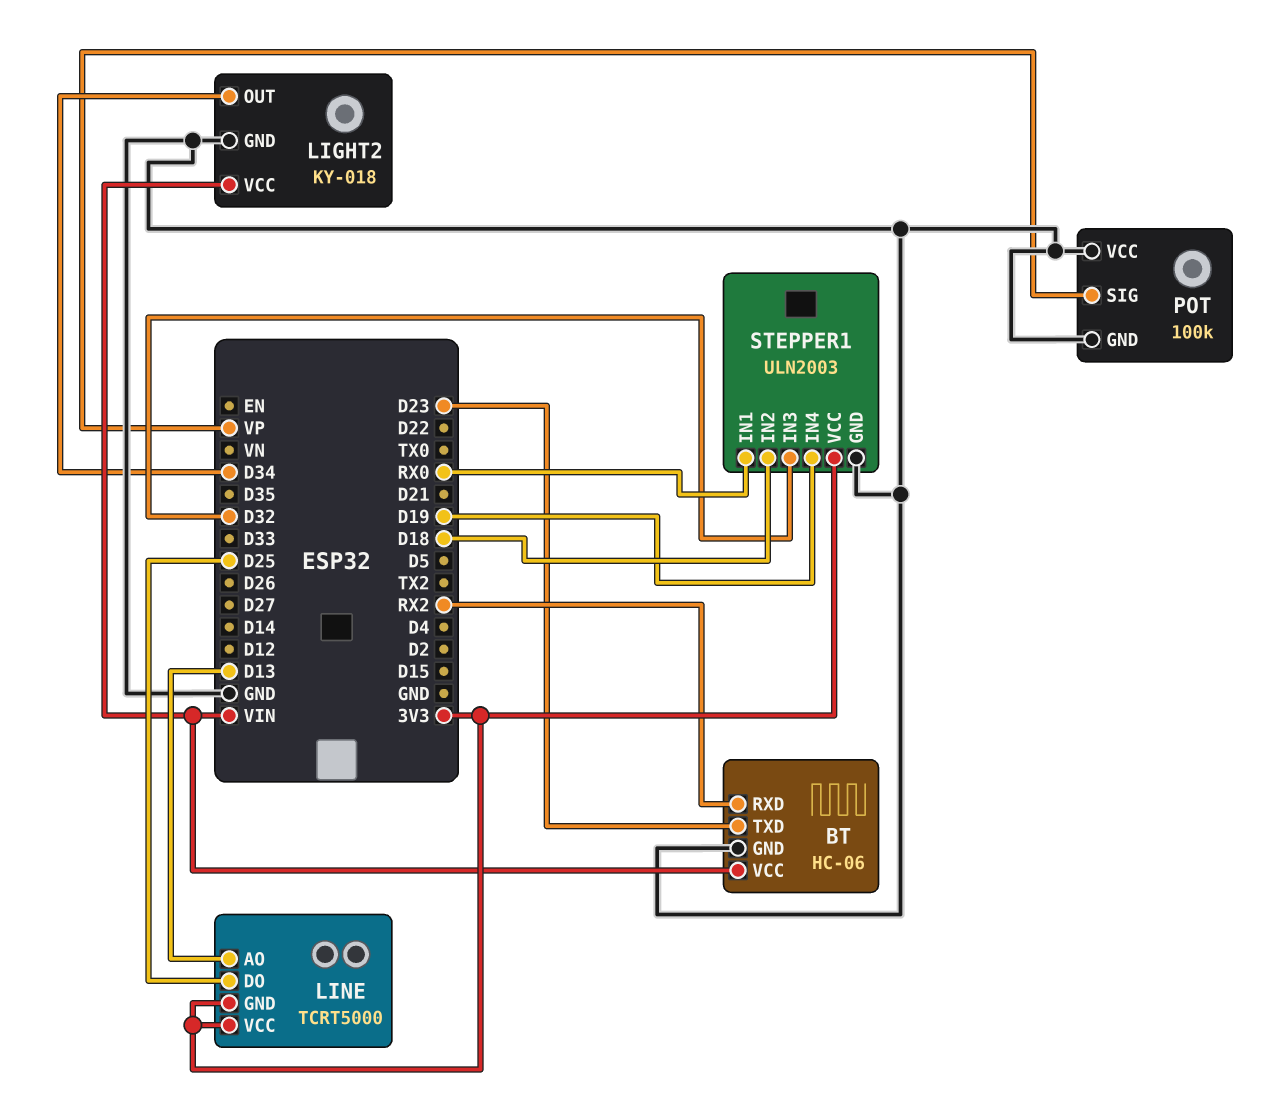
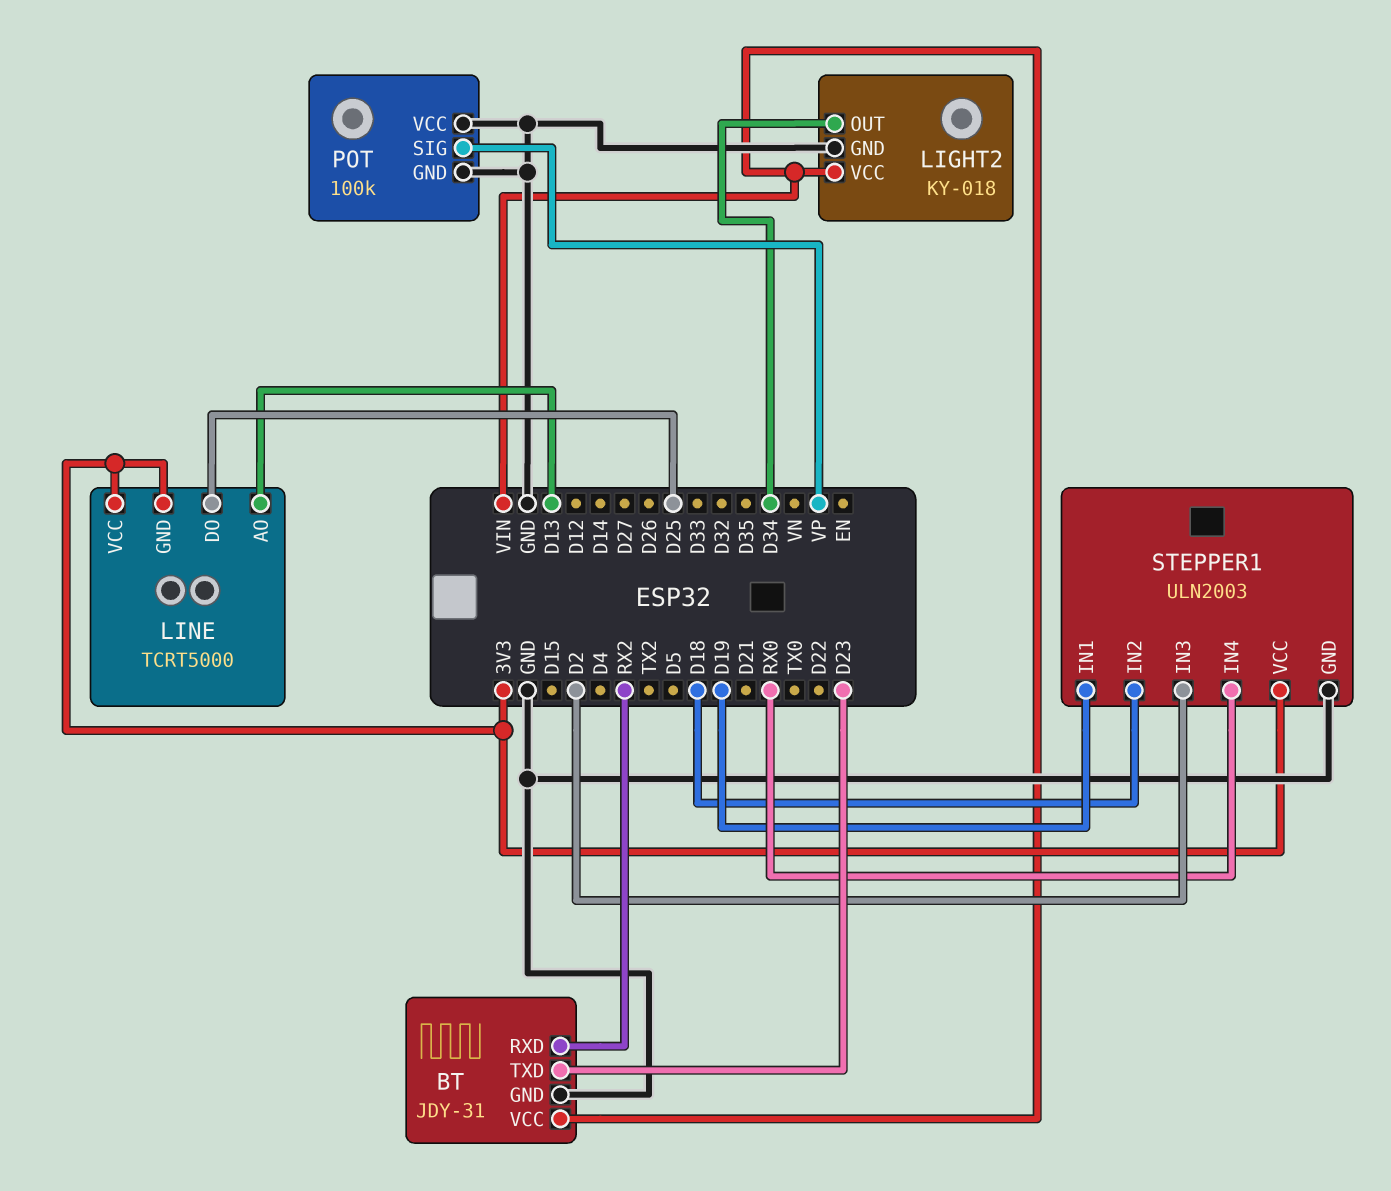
BT: HC-06 -> JDY-31
STEPPER1 pin IN1: RX0 -> D19
STEPPER1 pin IN3: D32 -> D2
STEPPER1 pin IN4: D19 -> RX0

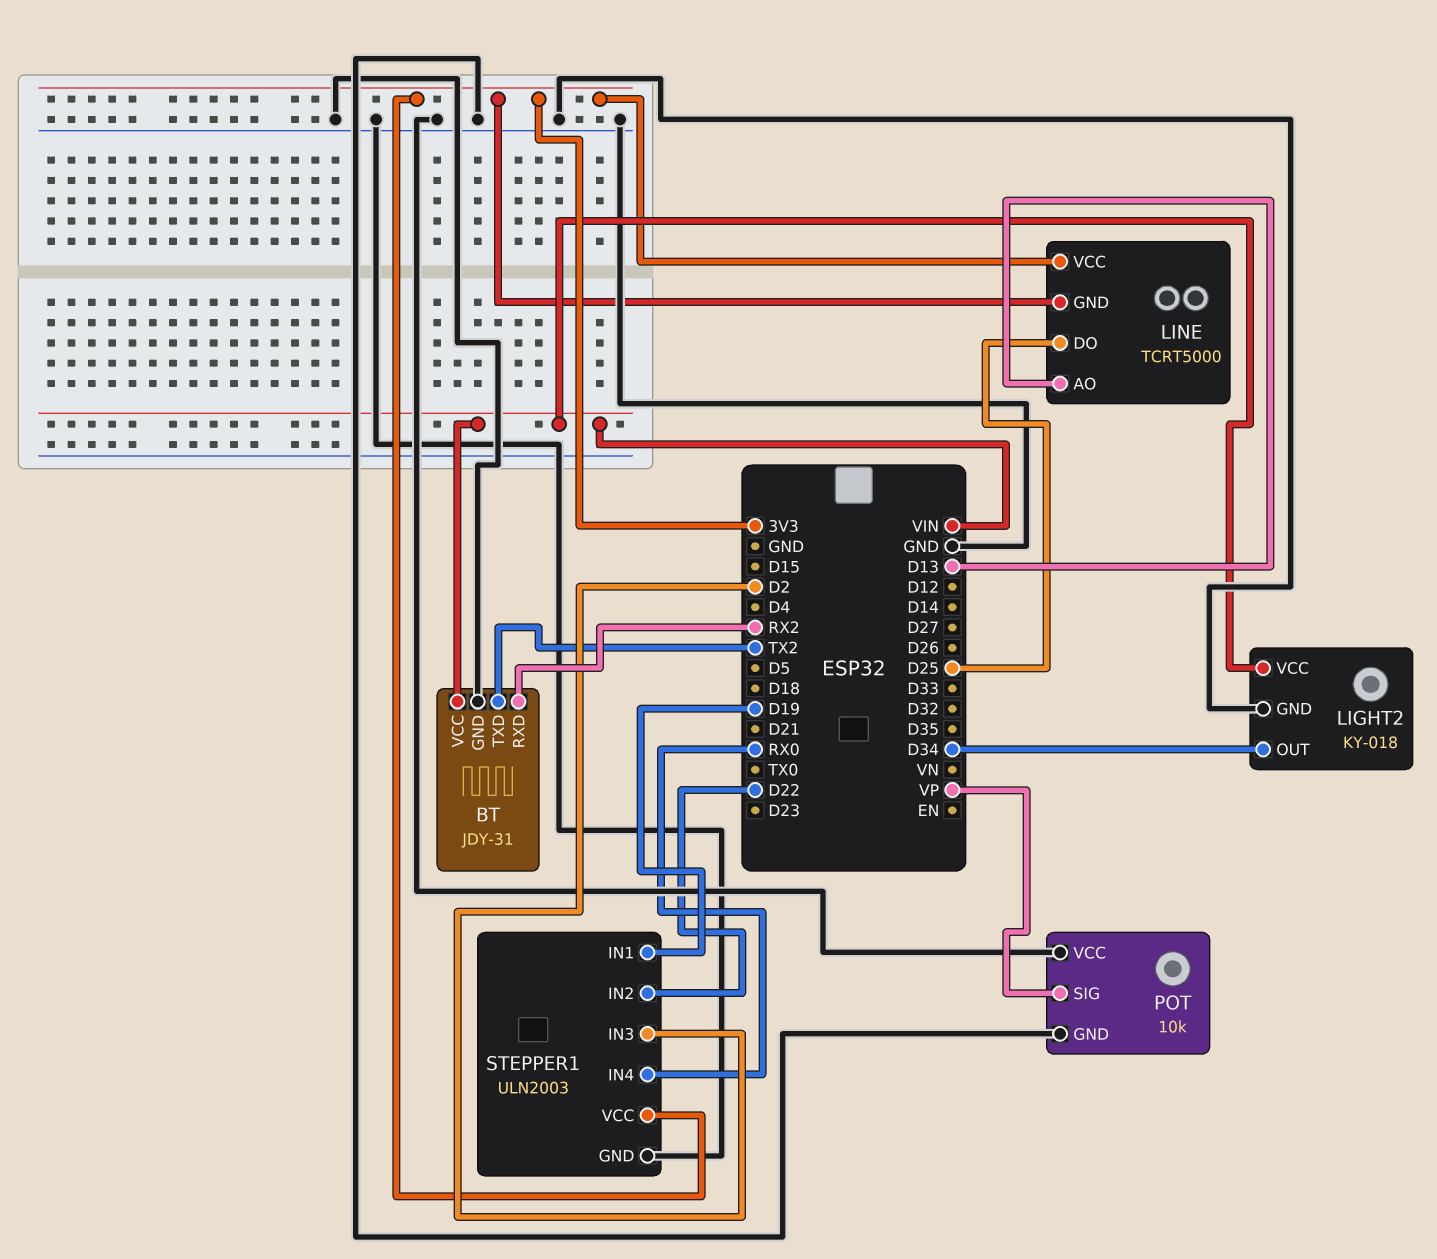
BT pin TXD: D23 -> TX2
POT: 100k -> 10k
STEPPER1 pin IN2: D18 -> D22

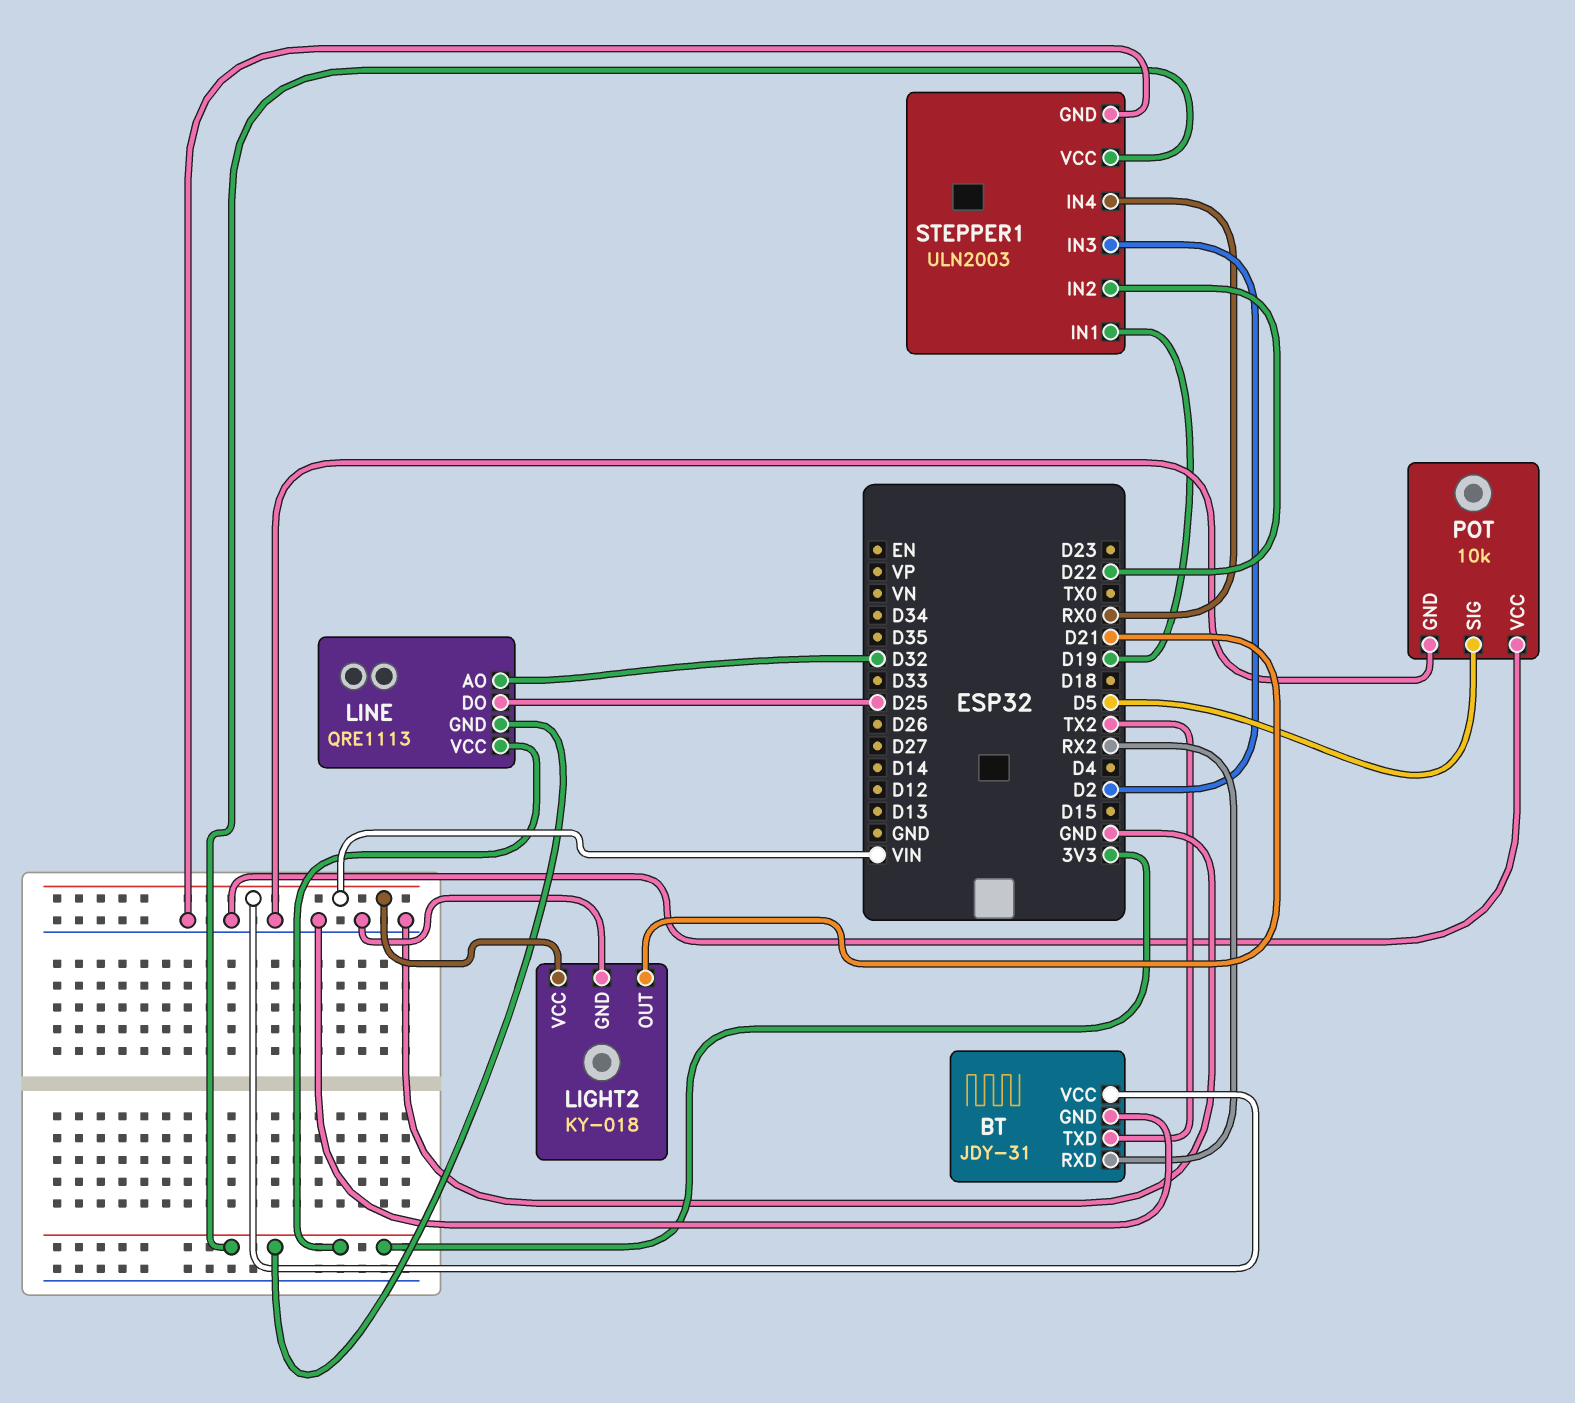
LIGHT2 pin OUT: D34 -> D21
LINE: TCRT5000 -> QRE1113
LINE pin AO: D13 -> D32
POT pin SIG: VP -> D5

